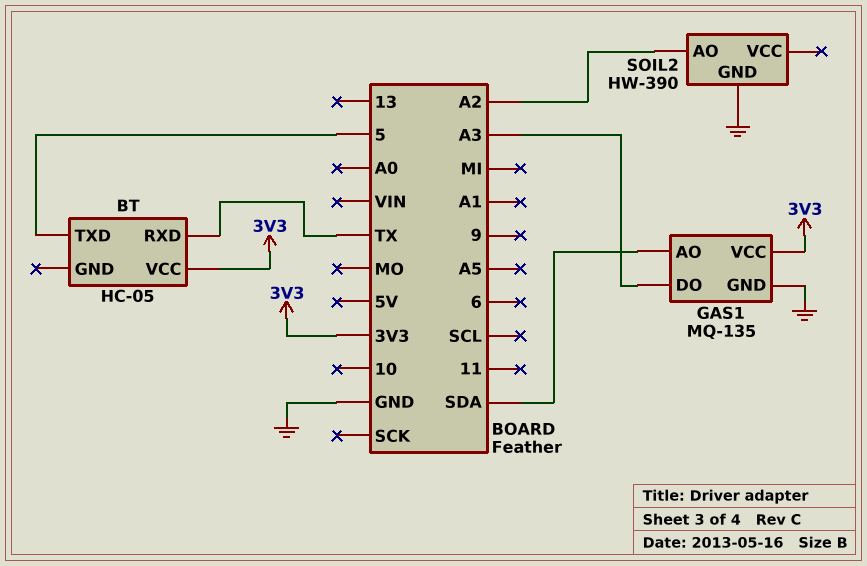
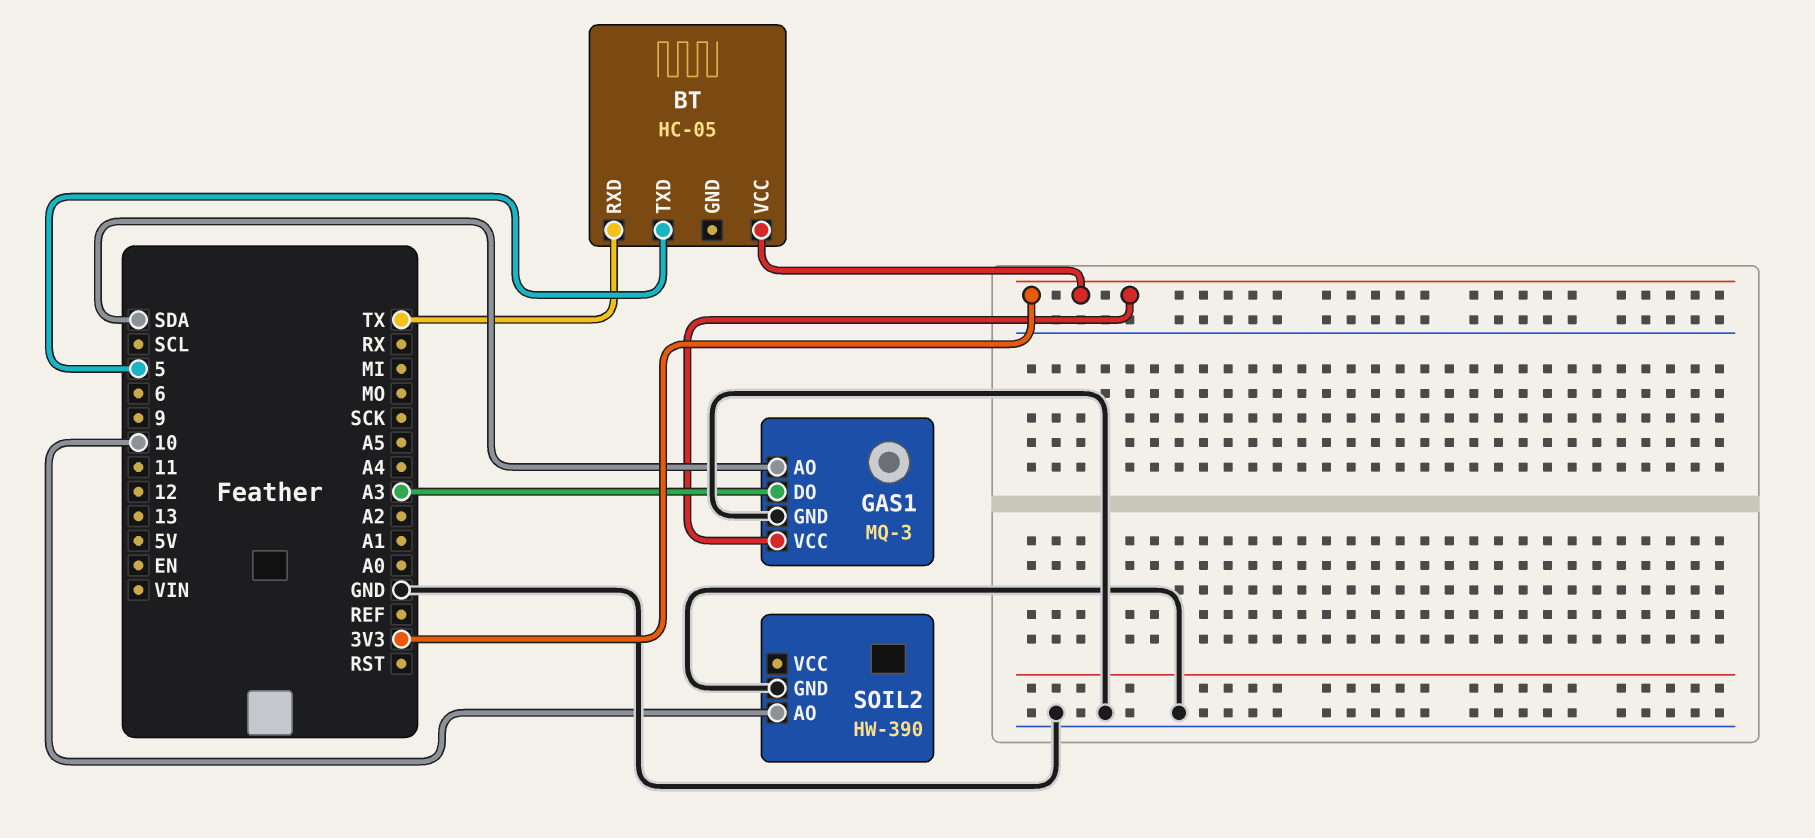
GAS1: MQ-135 -> MQ-3
SOIL2 pin AO: A2 -> 10

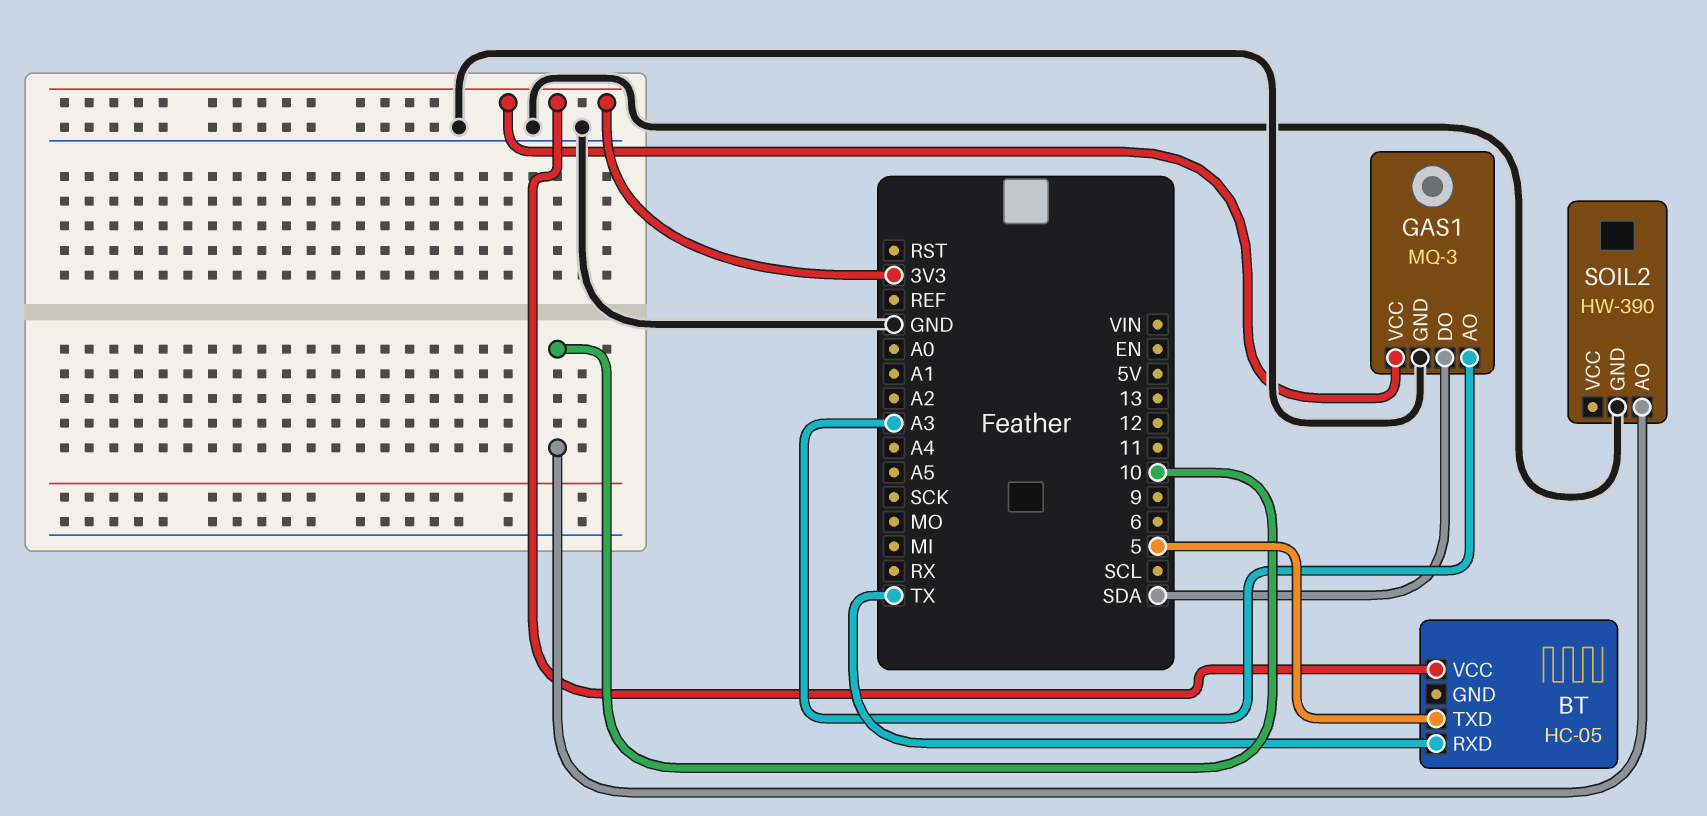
GAS1 pin AO: SDA -> A3
GAS1 pin DO: A3 -> SDA

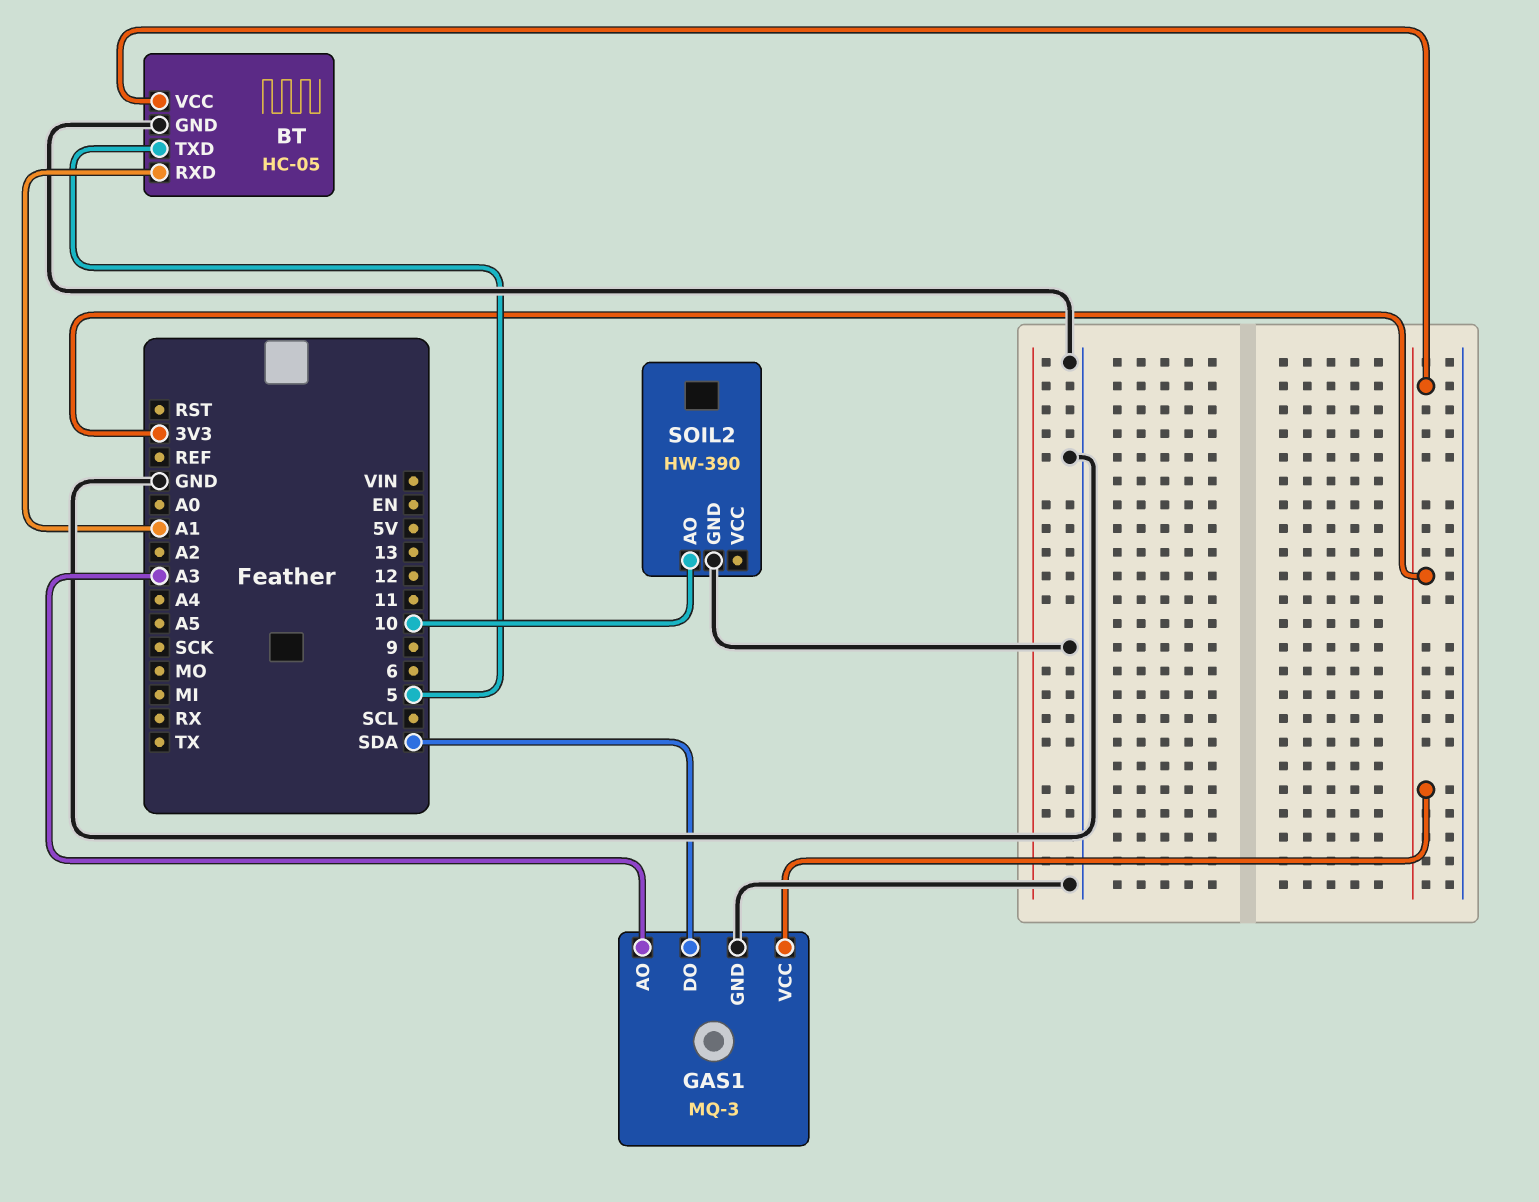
BT pin GND: none -> GND
BT pin RXD: TX -> A1

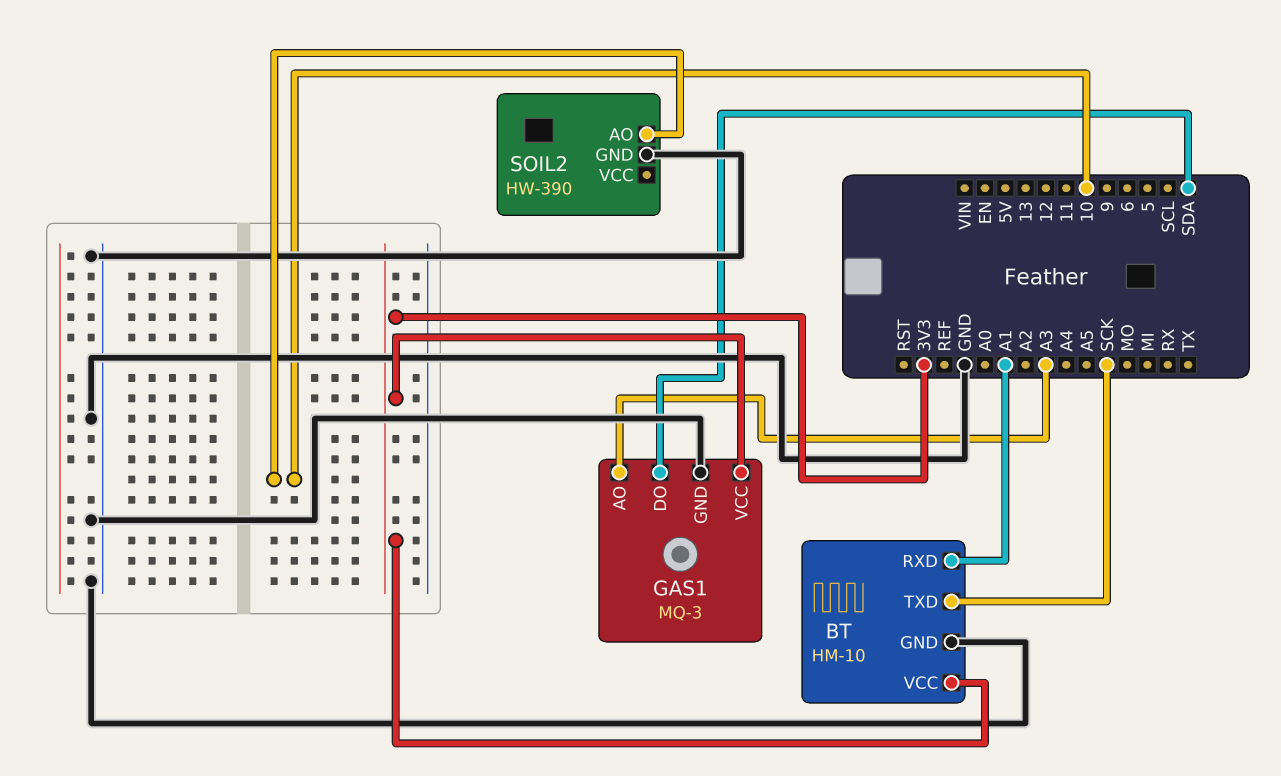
BT: HC-05 -> HM-10
BT pin TXD: 5 -> SCK

